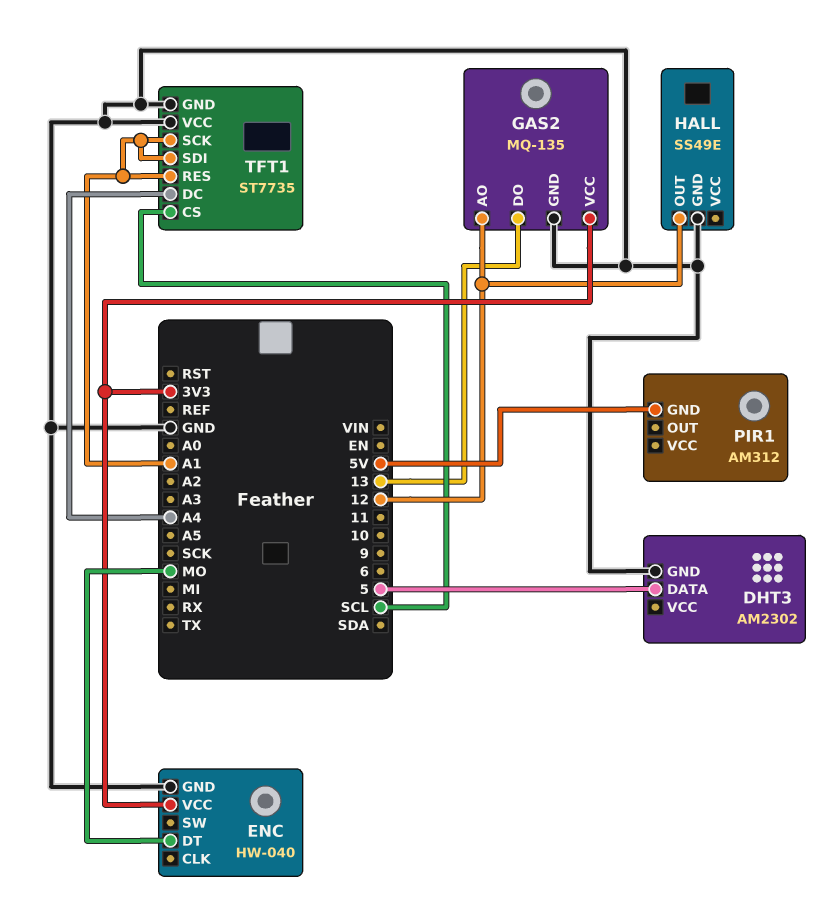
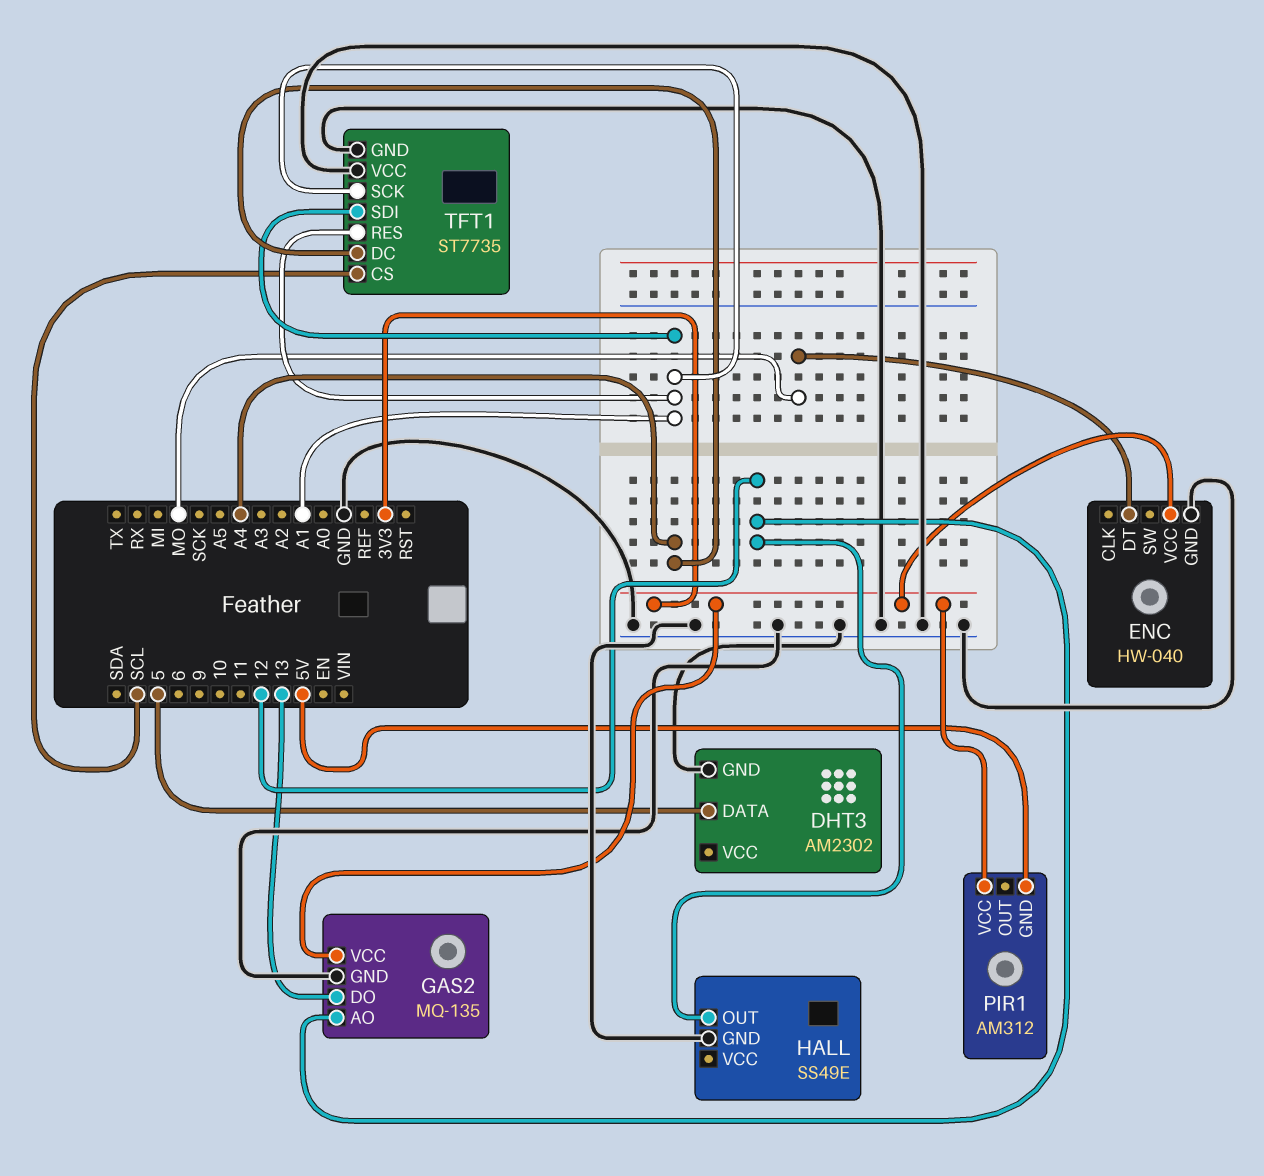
PIR1 pin VCC: none -> 3V3

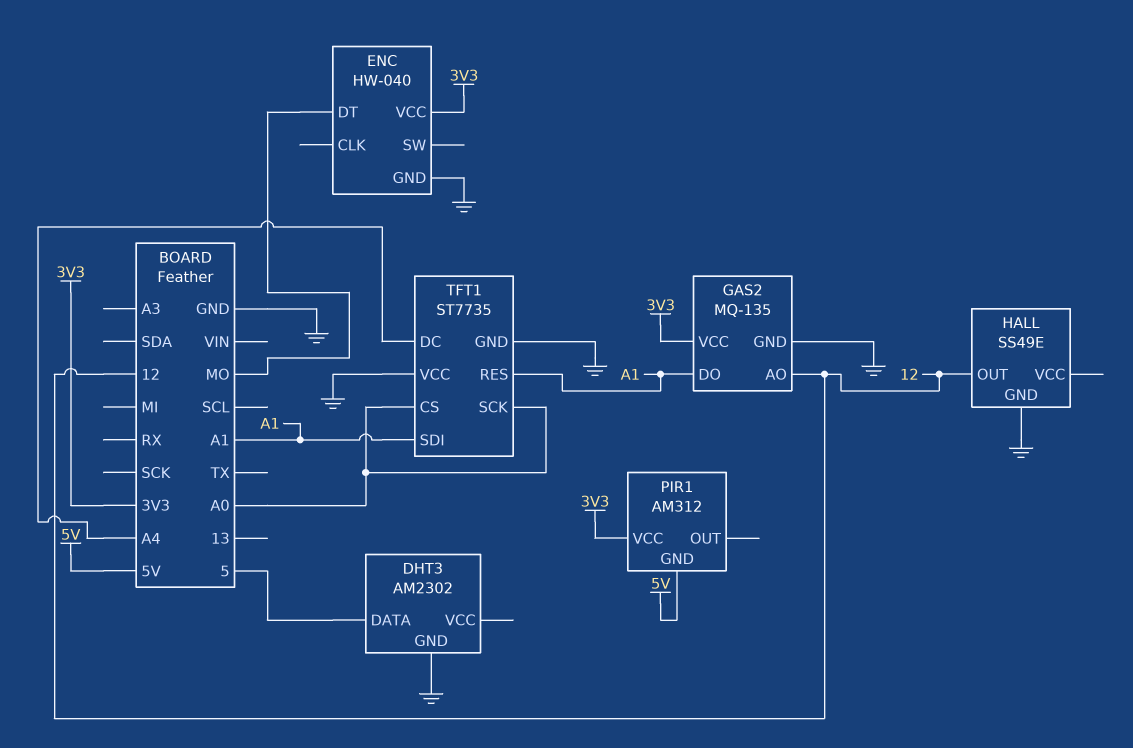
GAS2 pin DO: 13 -> A1
TFT1 pin CS: SCL -> A0
TFT1 pin SCK: A1 -> A0

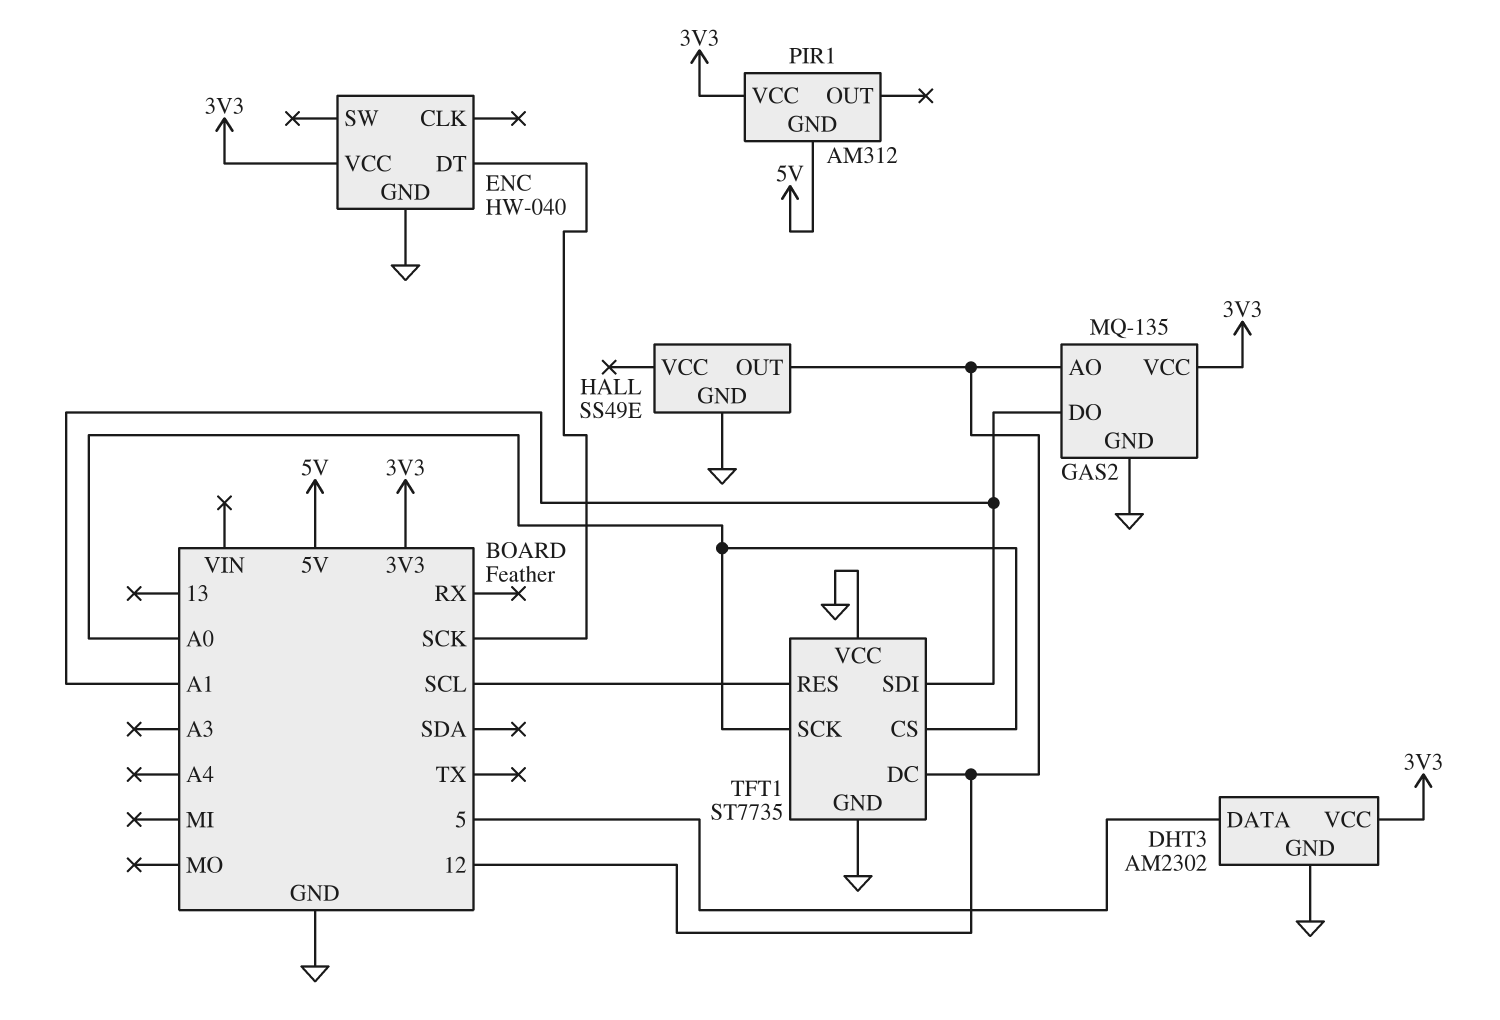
DHT3 pin VCC: none -> 3V3
ENC pin DT: MO -> SCK
TFT1 pin DC: A4 -> 12
TFT1 pin RES: A1 -> SCL

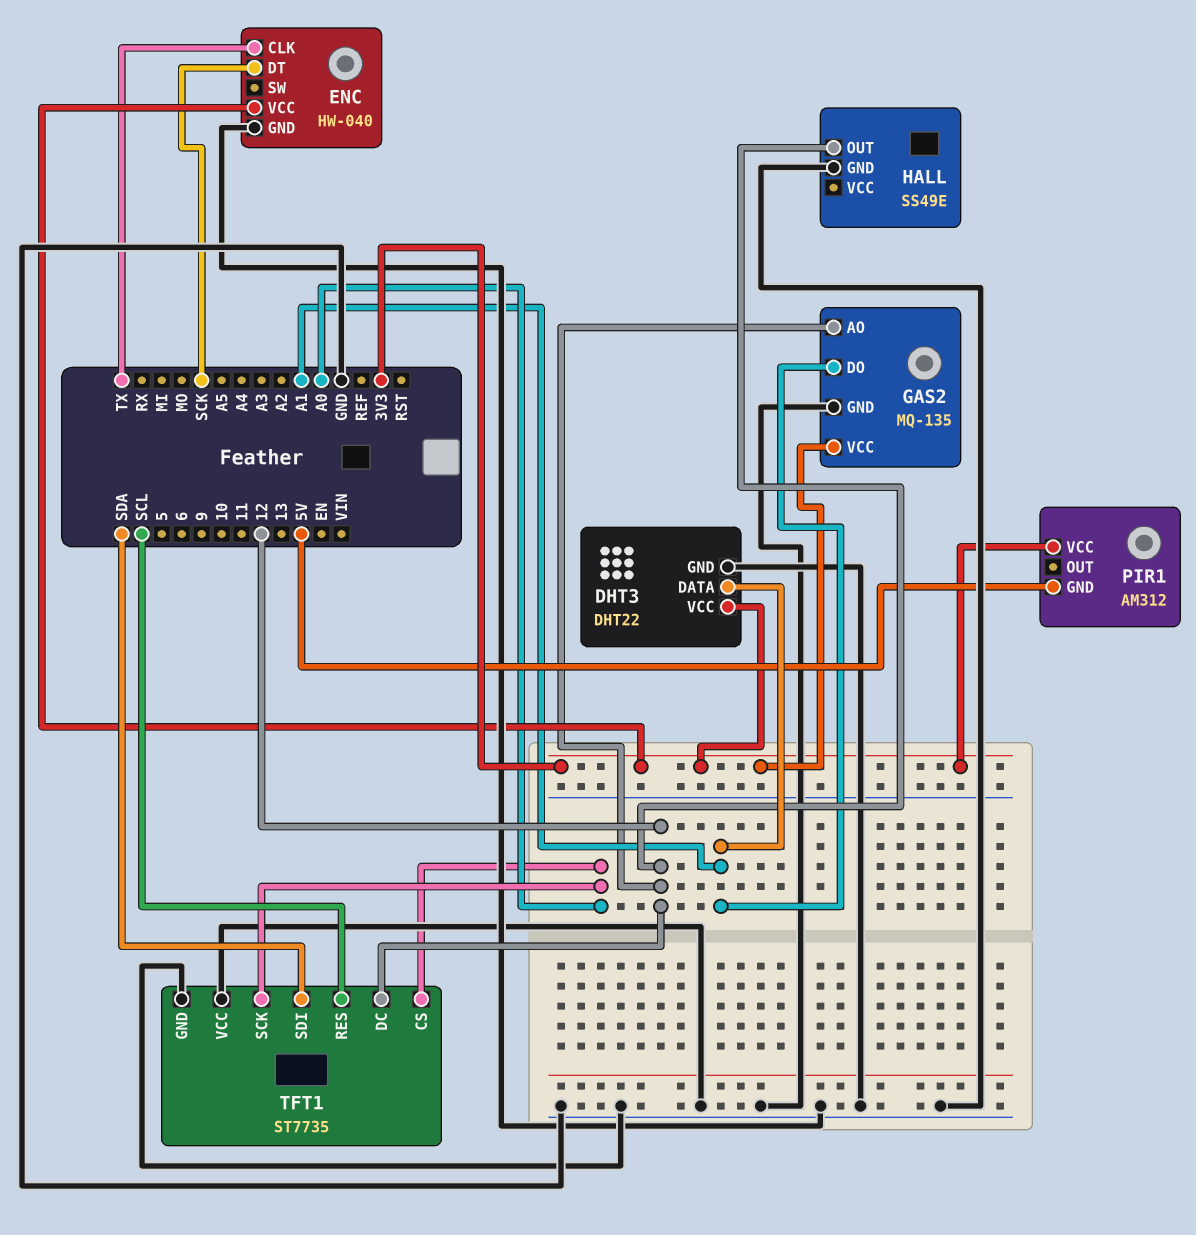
DHT3: AM2302 -> DHT22
DHT3 pin DATA: 5 -> A1
ENC pin CLK: none -> TX
TFT1 pin SDI: A1 -> SDA

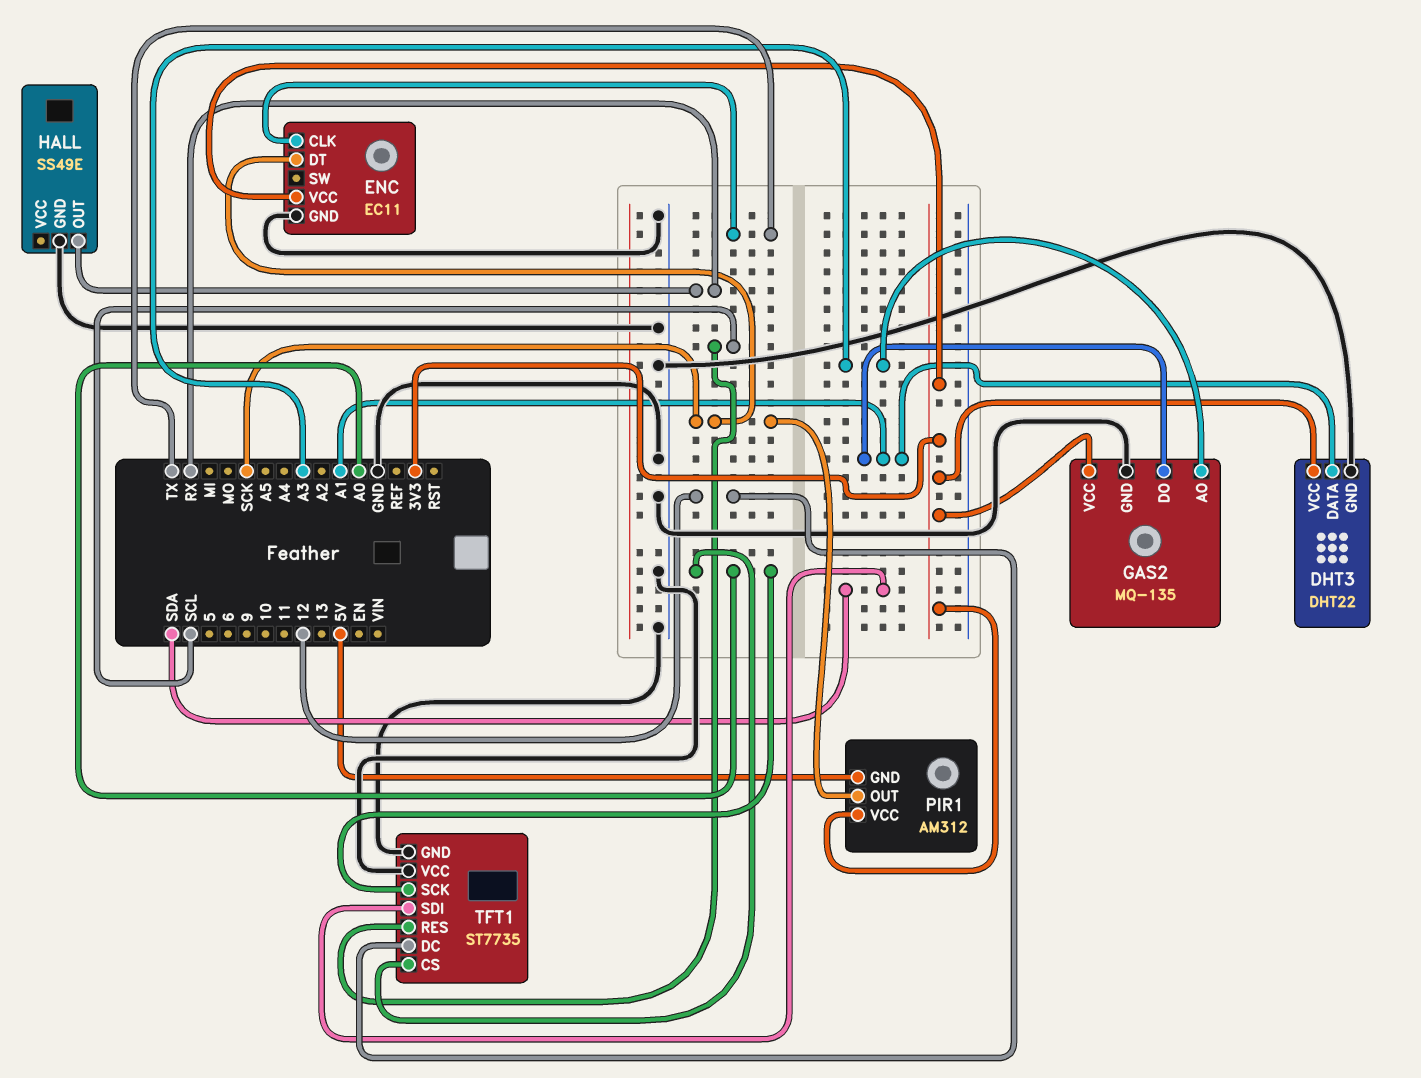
ENC: HW-040 -> EC11
GAS2 pin AO: 12 -> A3
HALL pin OUT: 12 -> RX
PIR1 pin OUT: none -> SCK

